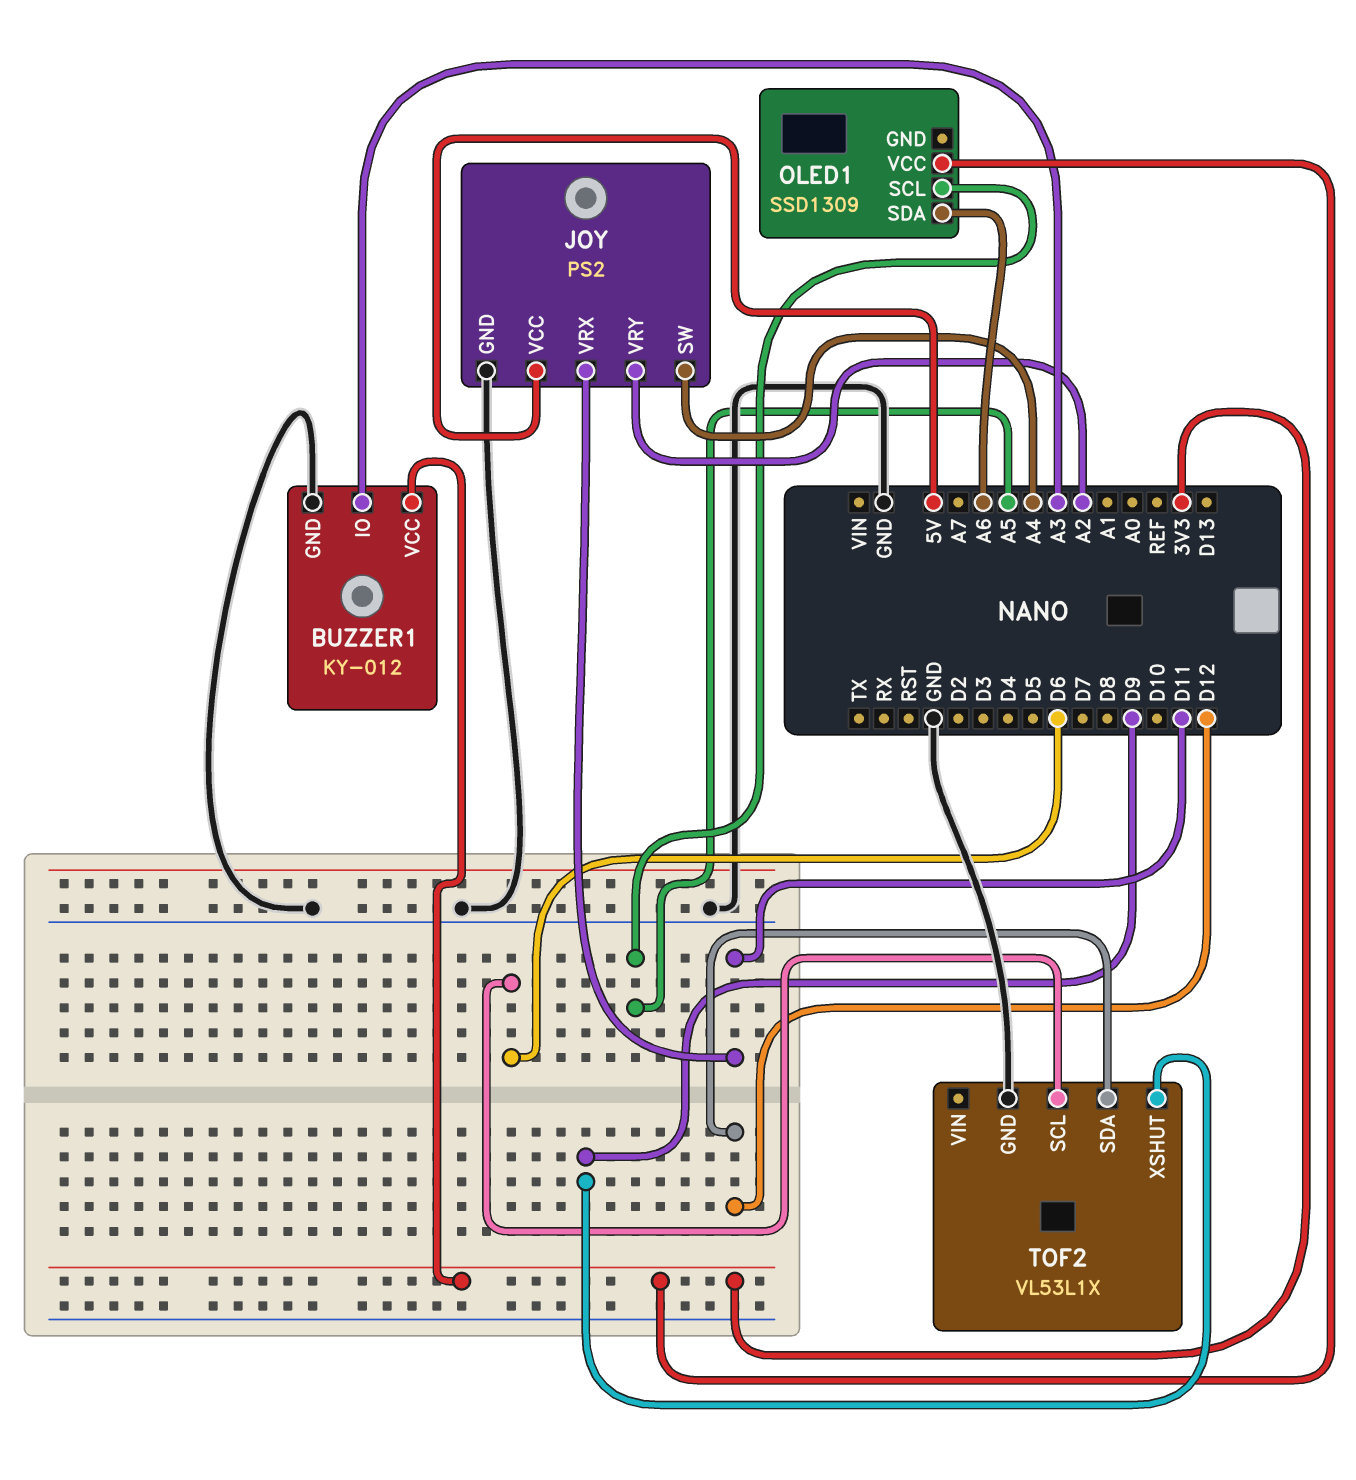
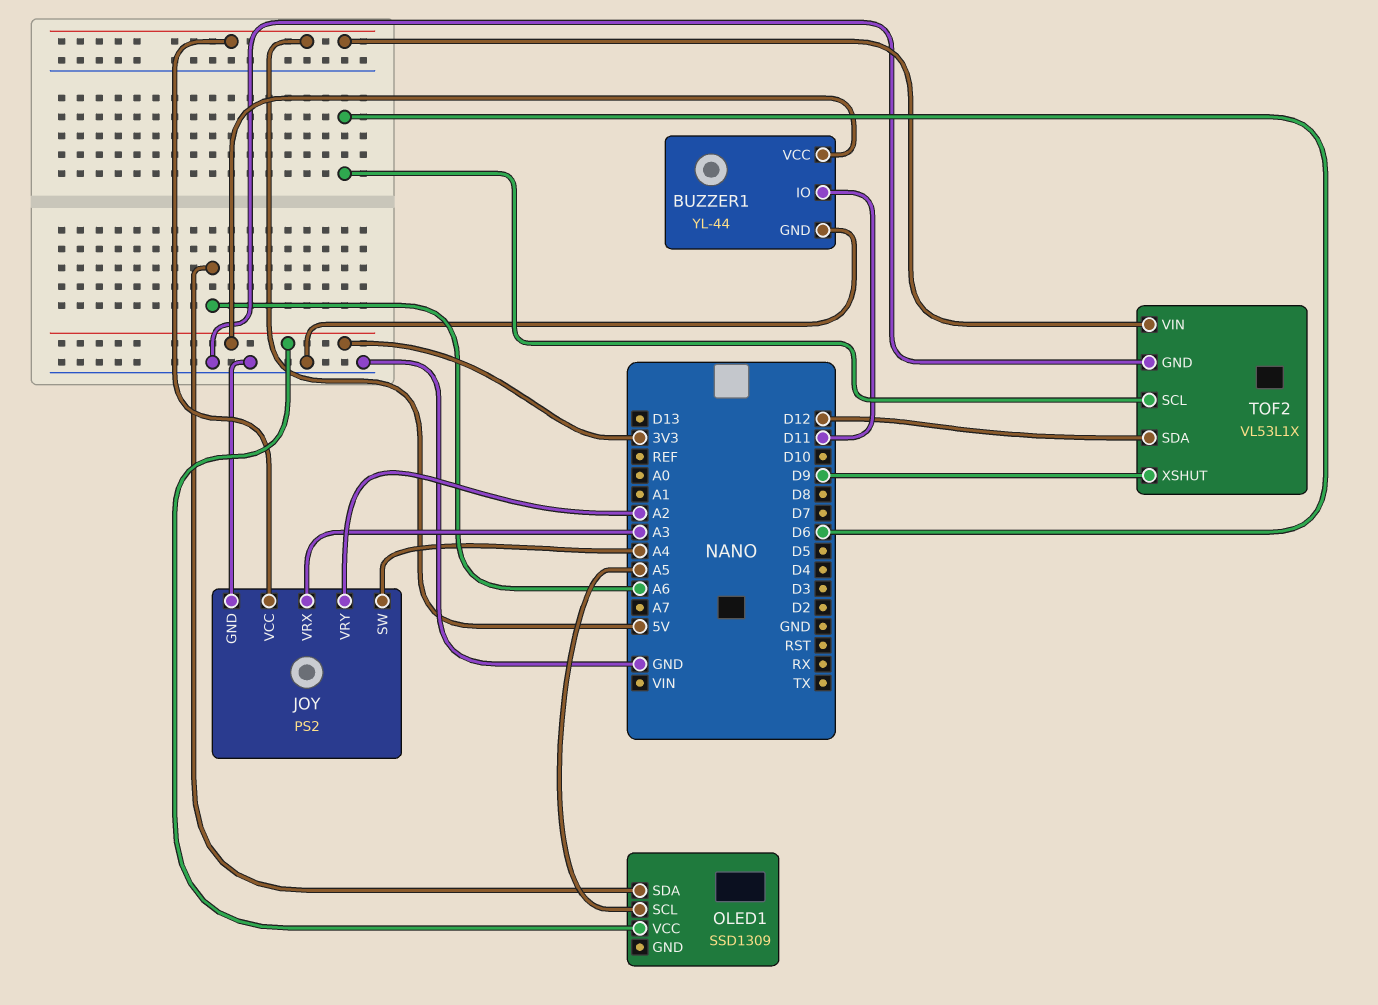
BUZZER1: KY-012 -> YL-44
BUZZER1 pin IO: A3 -> D11
JOY pin VRX: D11 -> A3
TOF2 pin VIN: none -> 5V

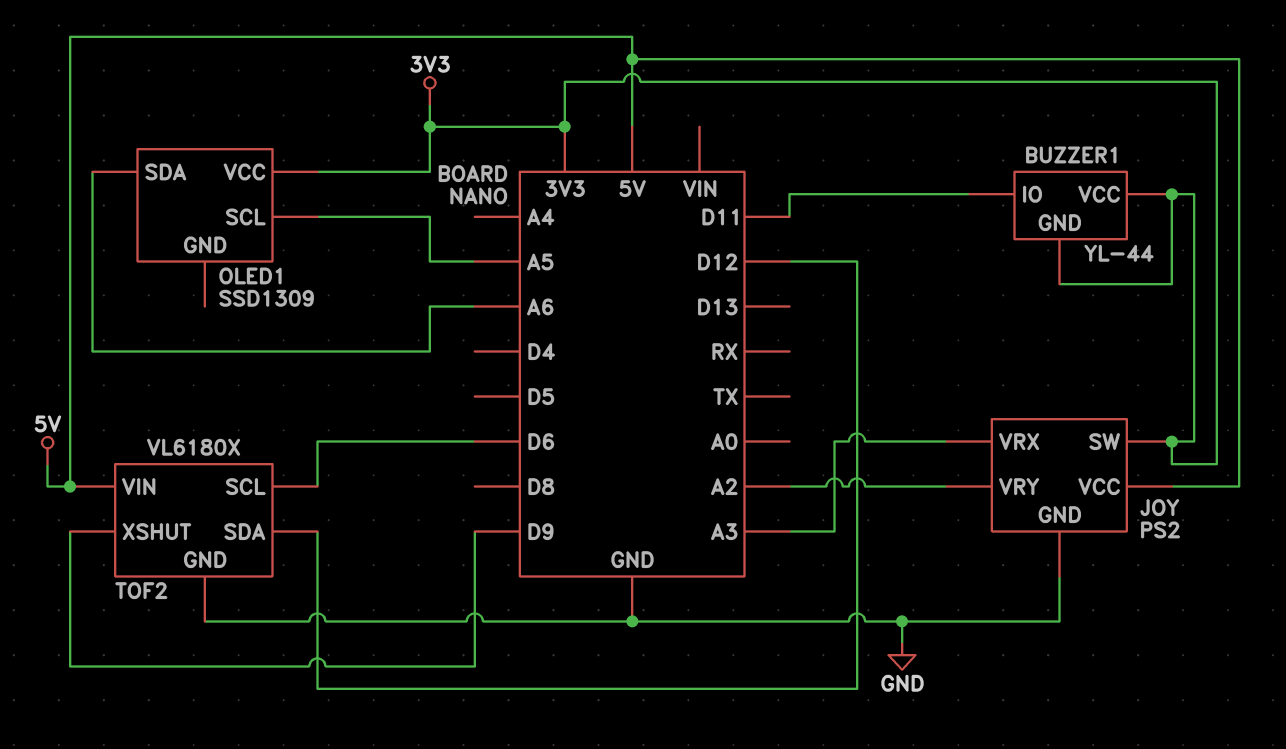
BUZZER1 pin GND: GND -> 3V3
JOY pin SW: A4 -> 3V3
TOF2: VL53L1X -> VL6180X

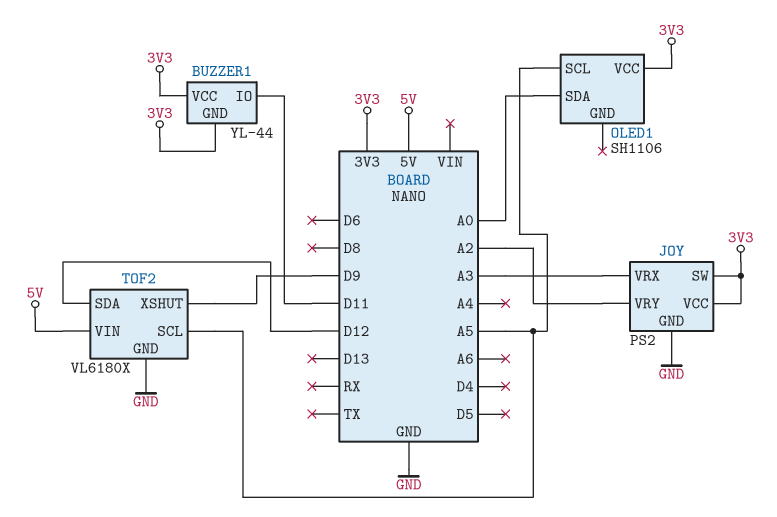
JOY pin VCC: 5V -> 3V3
OLED1: SSD1309 -> SH1106
OLED1 pin SDA: A6 -> A0
TOF2 pin SCL: D6 -> A5

